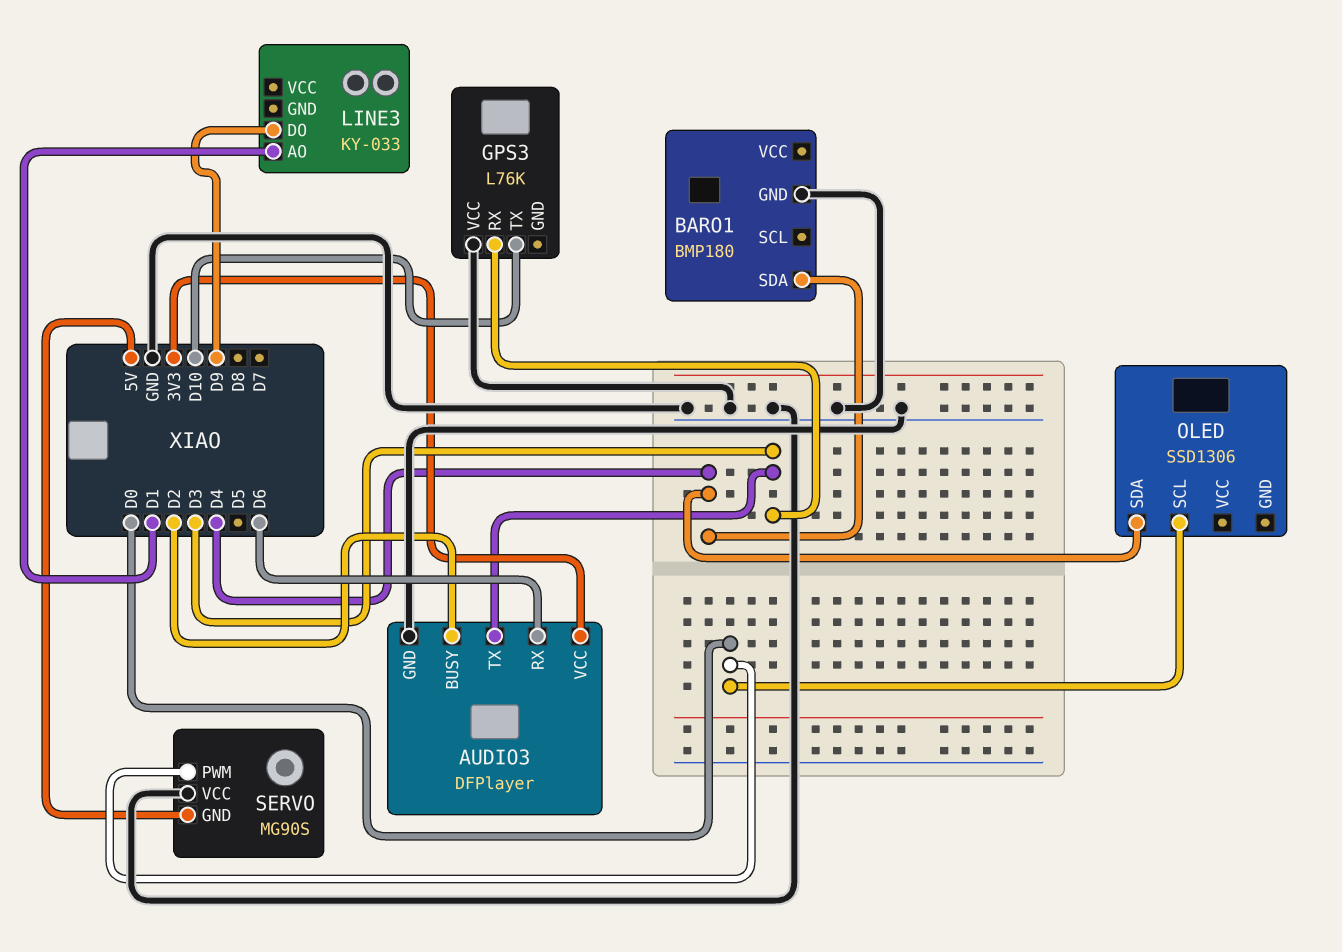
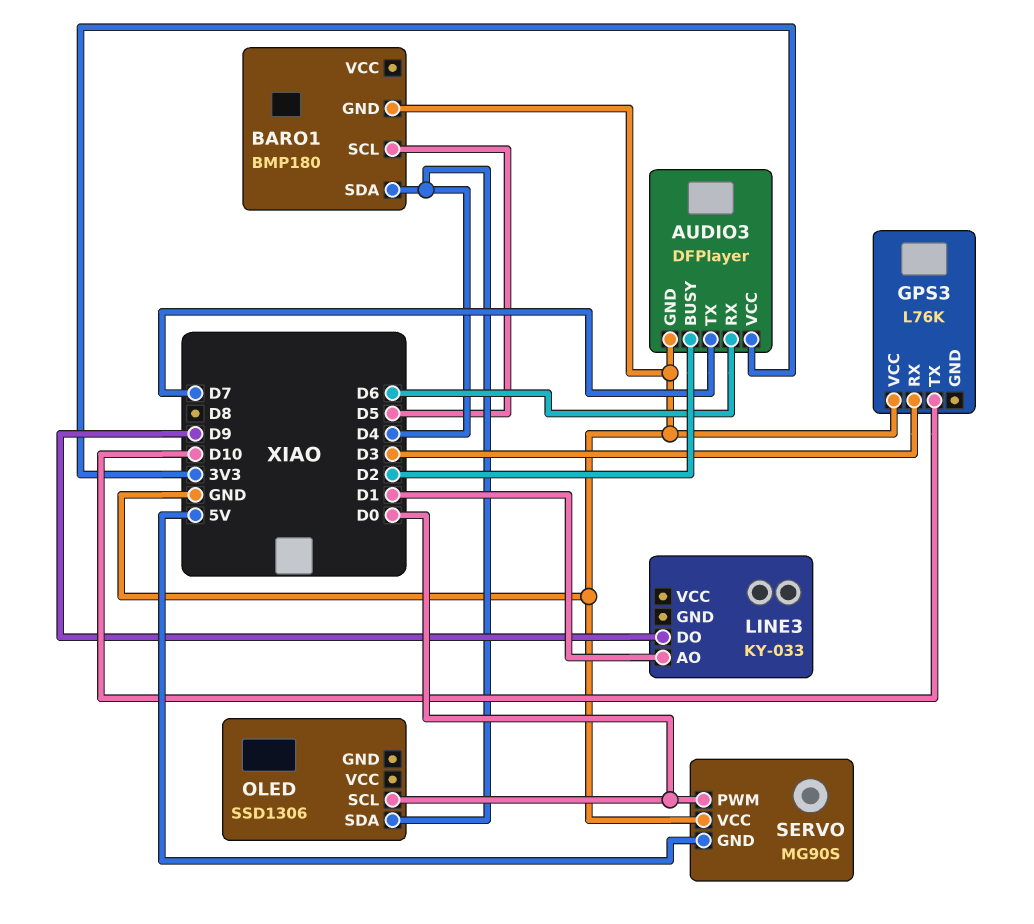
AUDIO3 pin TX: D3 -> D7
BARO1 pin SCL: none -> D5

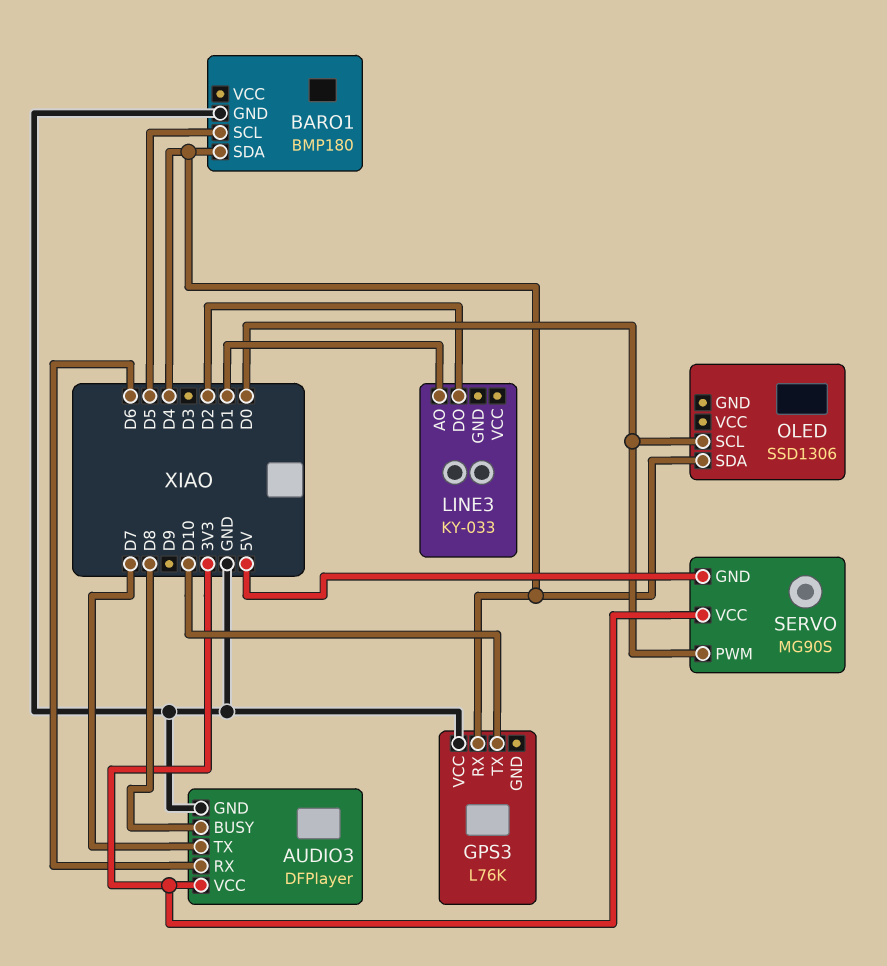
AUDIO3 pin BUSY: D2 -> D8
GPS3 pin RX: D3 -> D4
LINE3 pin DO: D9 -> D2
SERVO pin VCC: GND -> 3V3

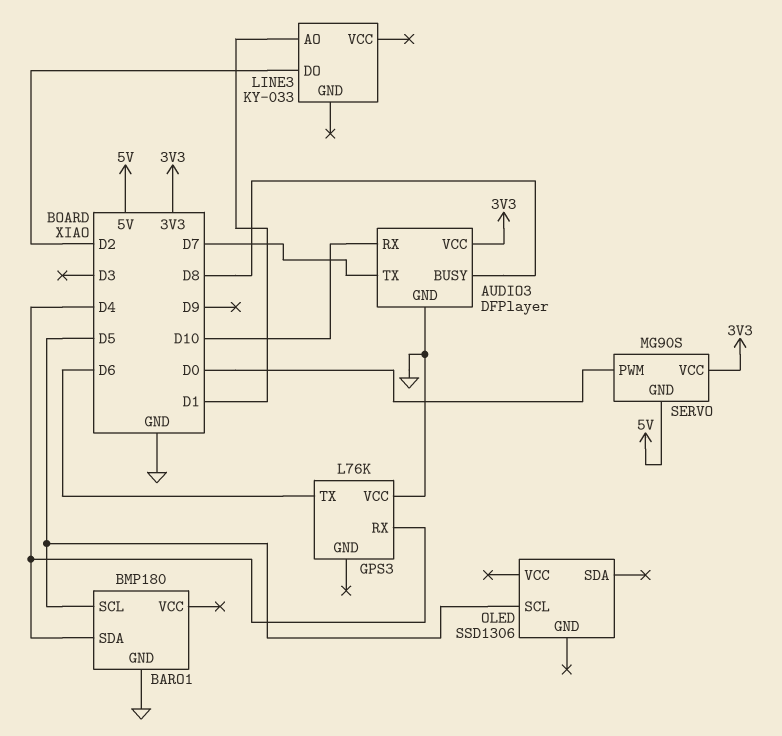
AUDIO3 pin RX: D6 -> D10
GPS3 pin TX: D10 -> D6
OLED pin SCL: D0 -> D5
OLED pin SDA: D4 -> none

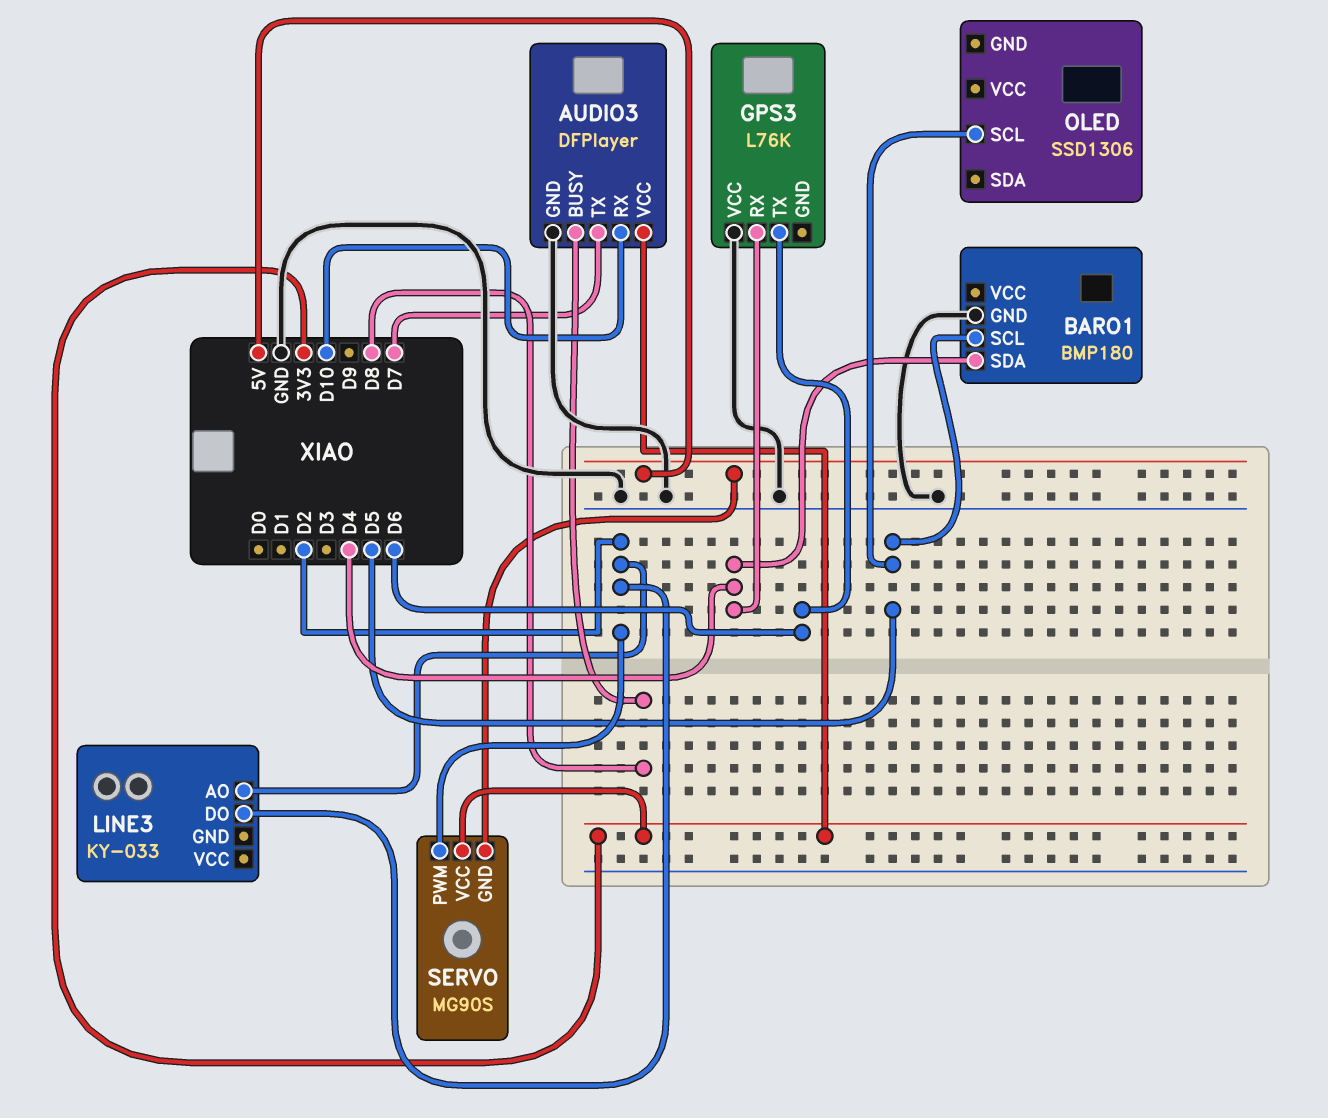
LINE3 pin AO: D1 -> D2
SERVO pin PWM: D0 -> D2

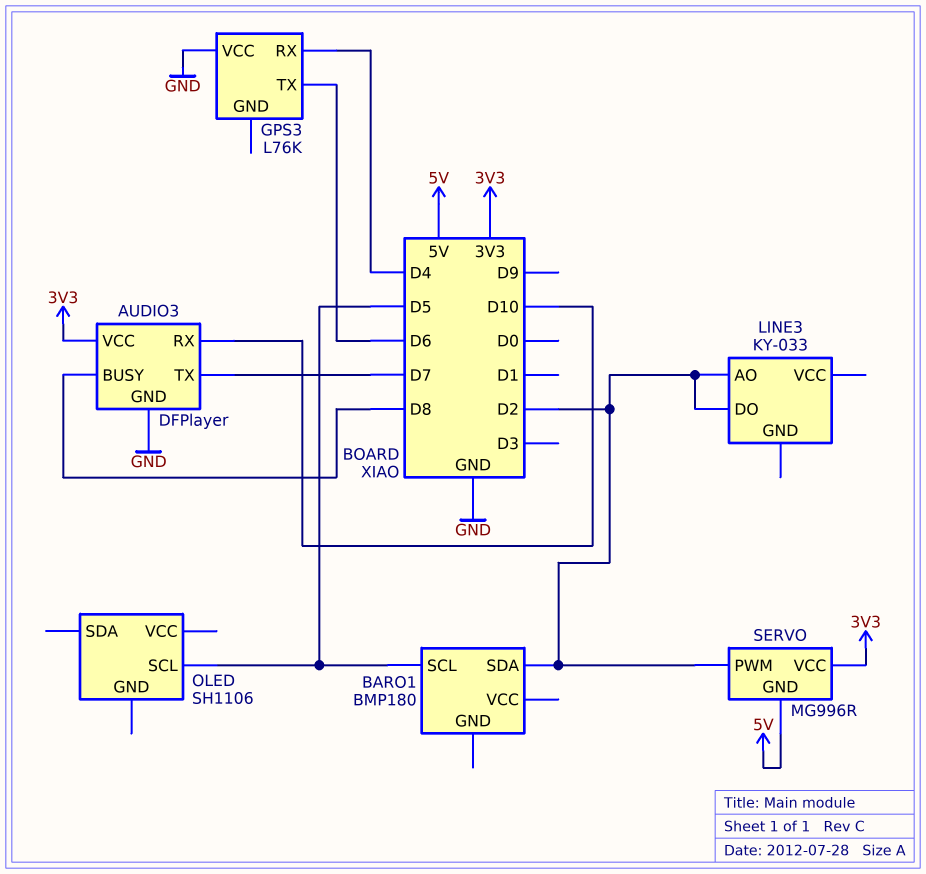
BARO1 pin GND: GND -> none
BARO1 pin SDA: D4 -> D2
OLED: SSD1306 -> SH1106
SERVO: MG90S -> MG996R

